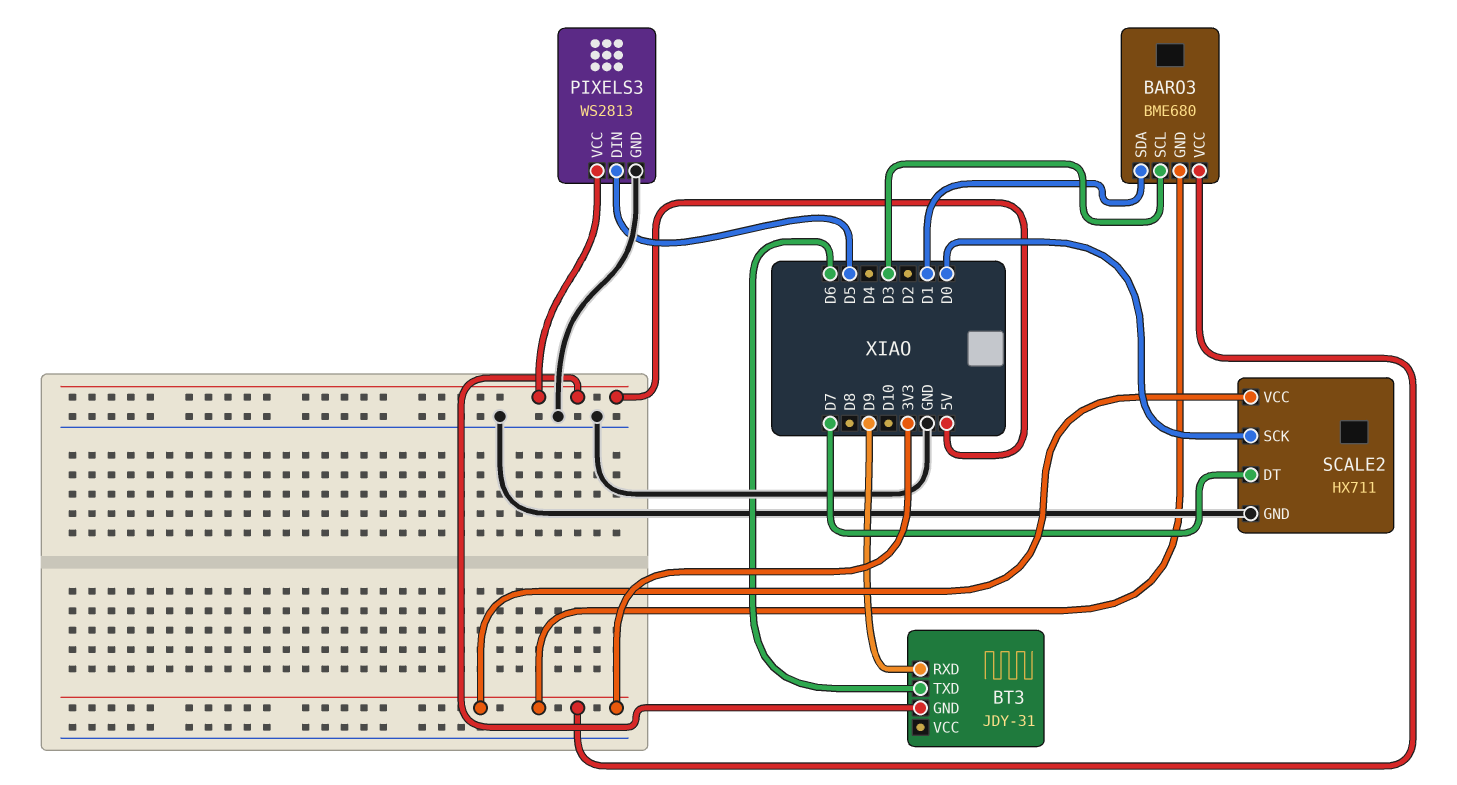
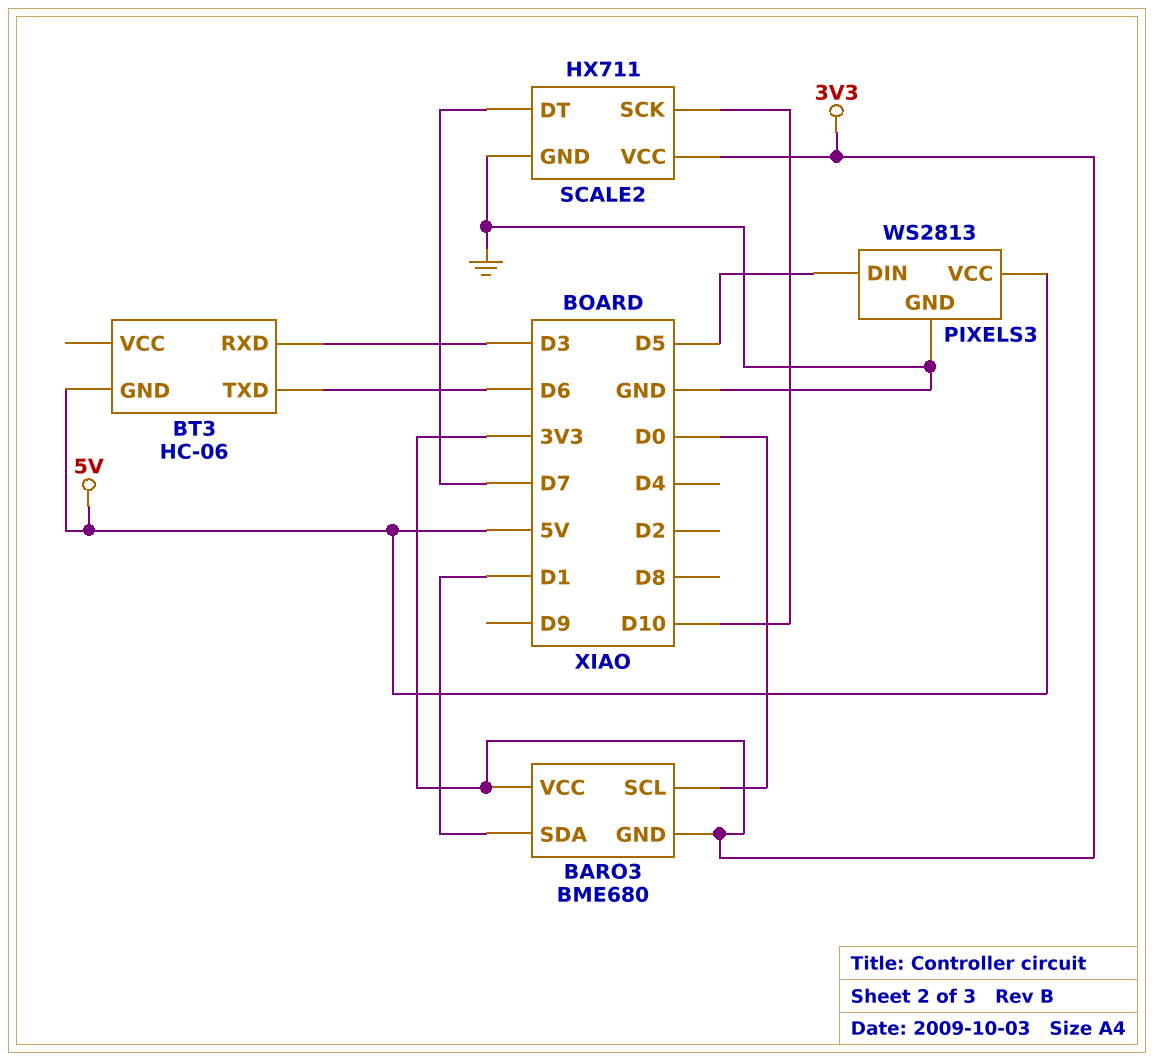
BARO3 pin SCL: D3 -> D0
BT3: JDY-31 -> HC-06
BT3 pin RXD: D9 -> D3
SCALE2 pin SCK: D0 -> D10

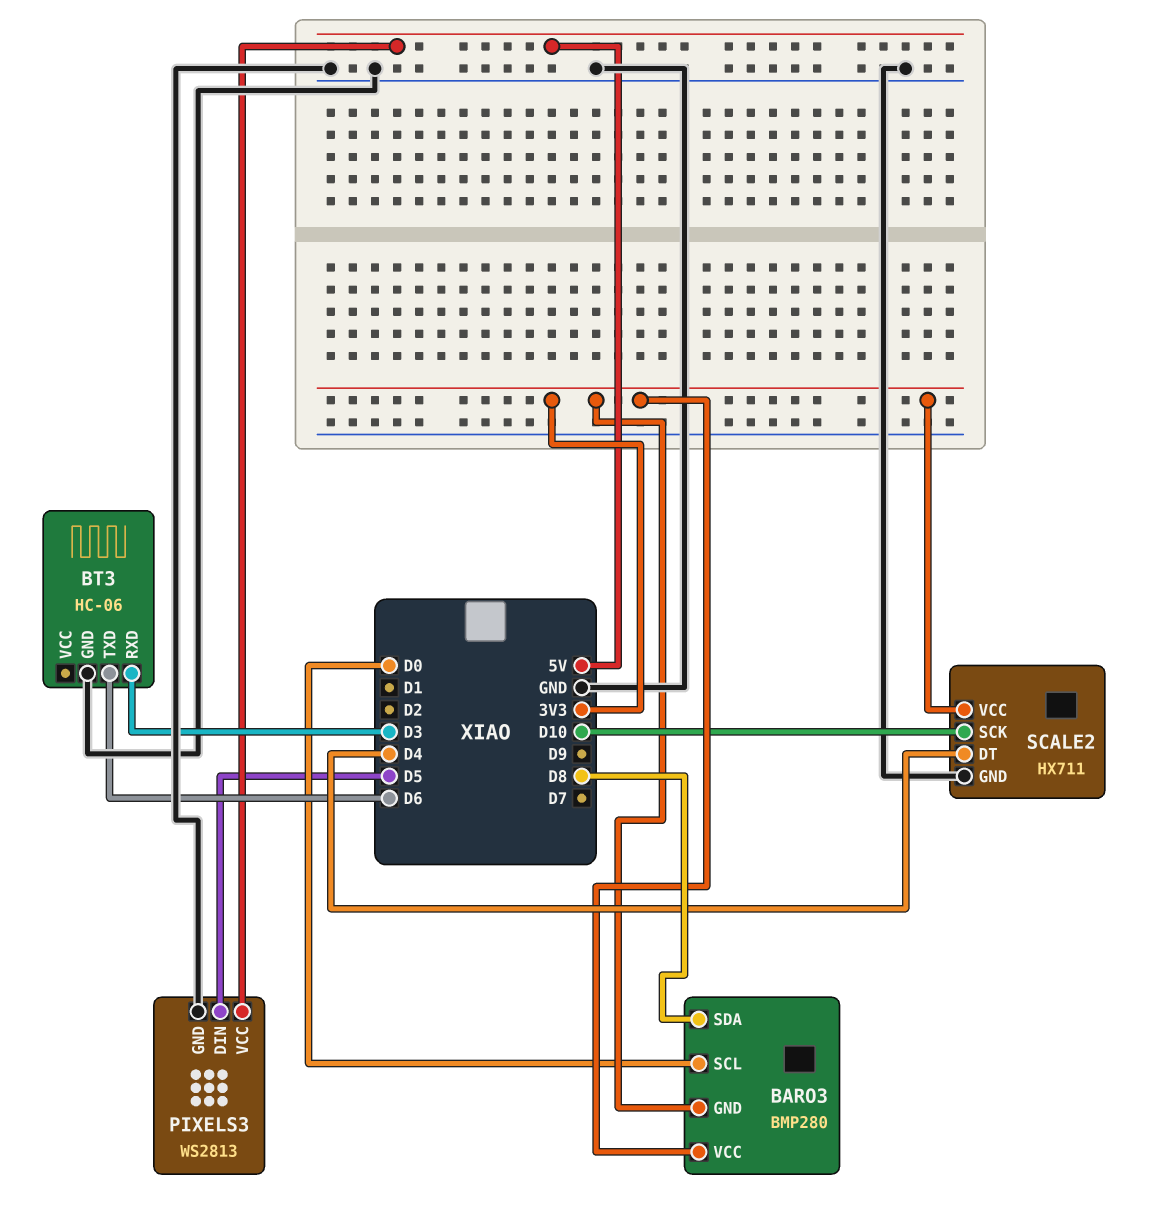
BARO3: BME680 -> BMP280
BARO3 pin SDA: D1 -> D8
BT3 pin GND: 5V -> GND
SCALE2 pin DT: D7 -> D4

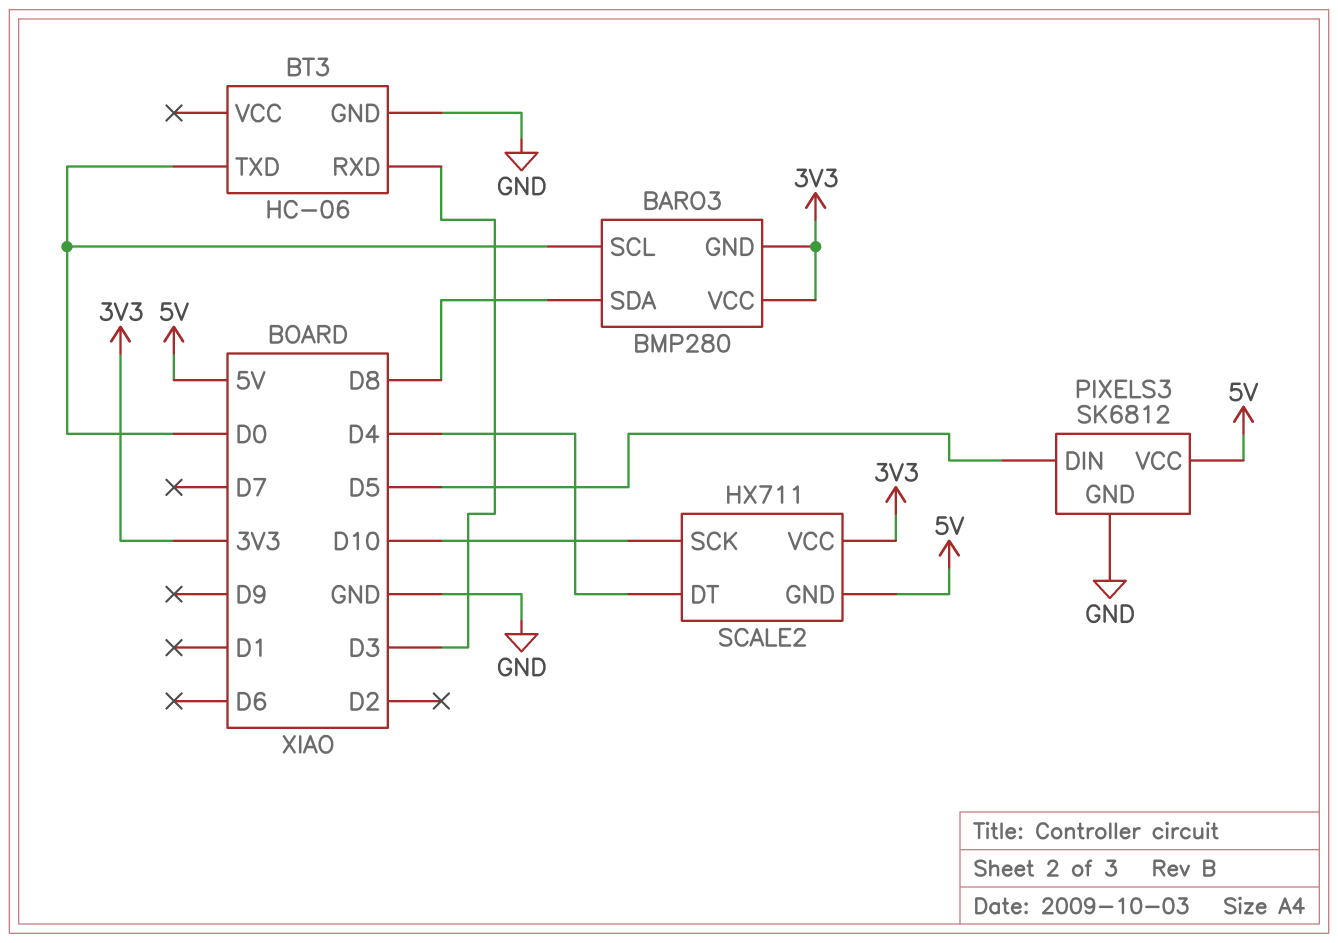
BT3 pin TXD: D6 -> D0
PIXELS3: WS2813 -> SK6812
SCALE2 pin GND: GND -> 5V

